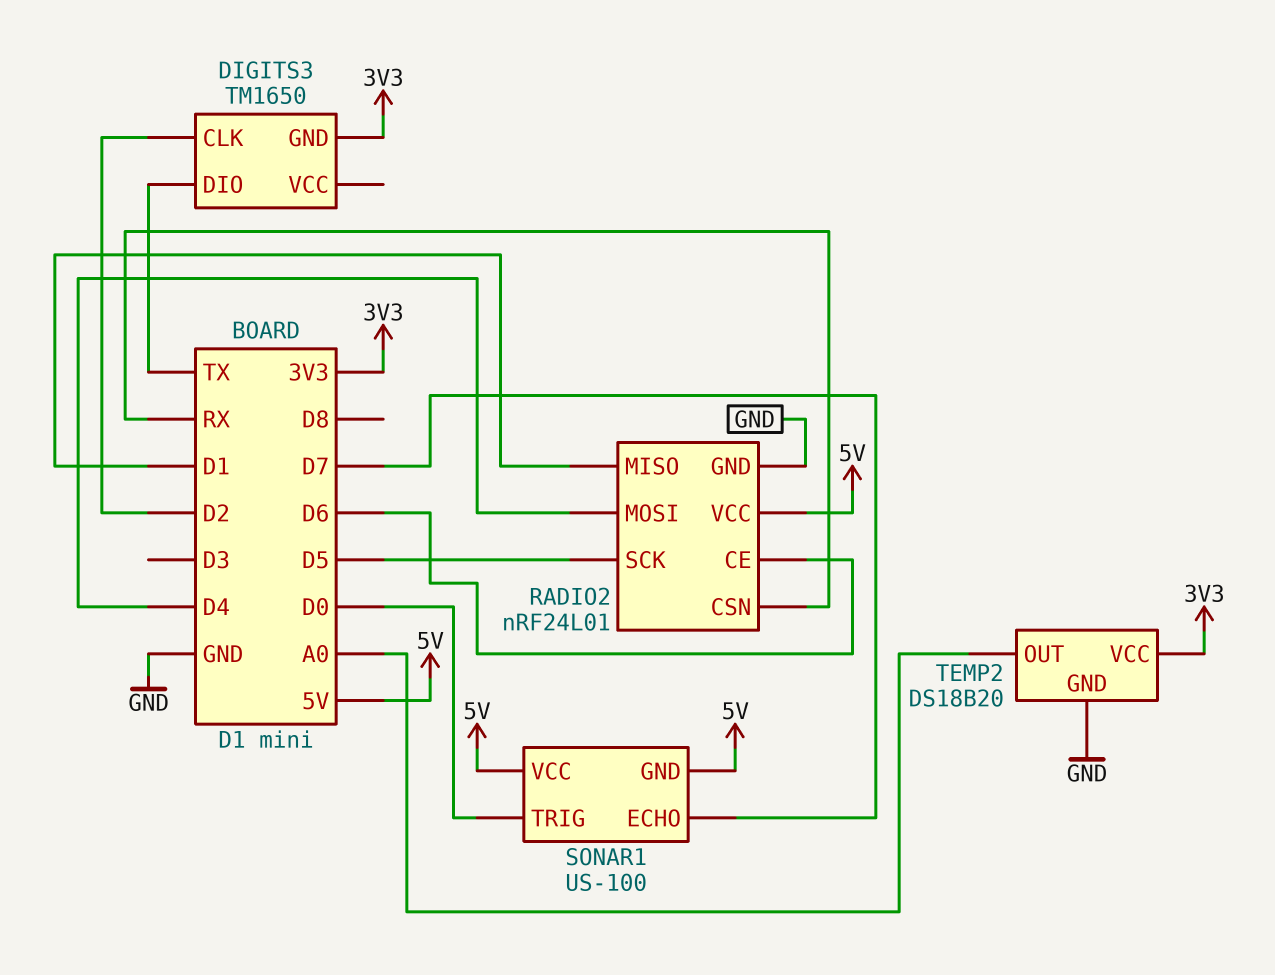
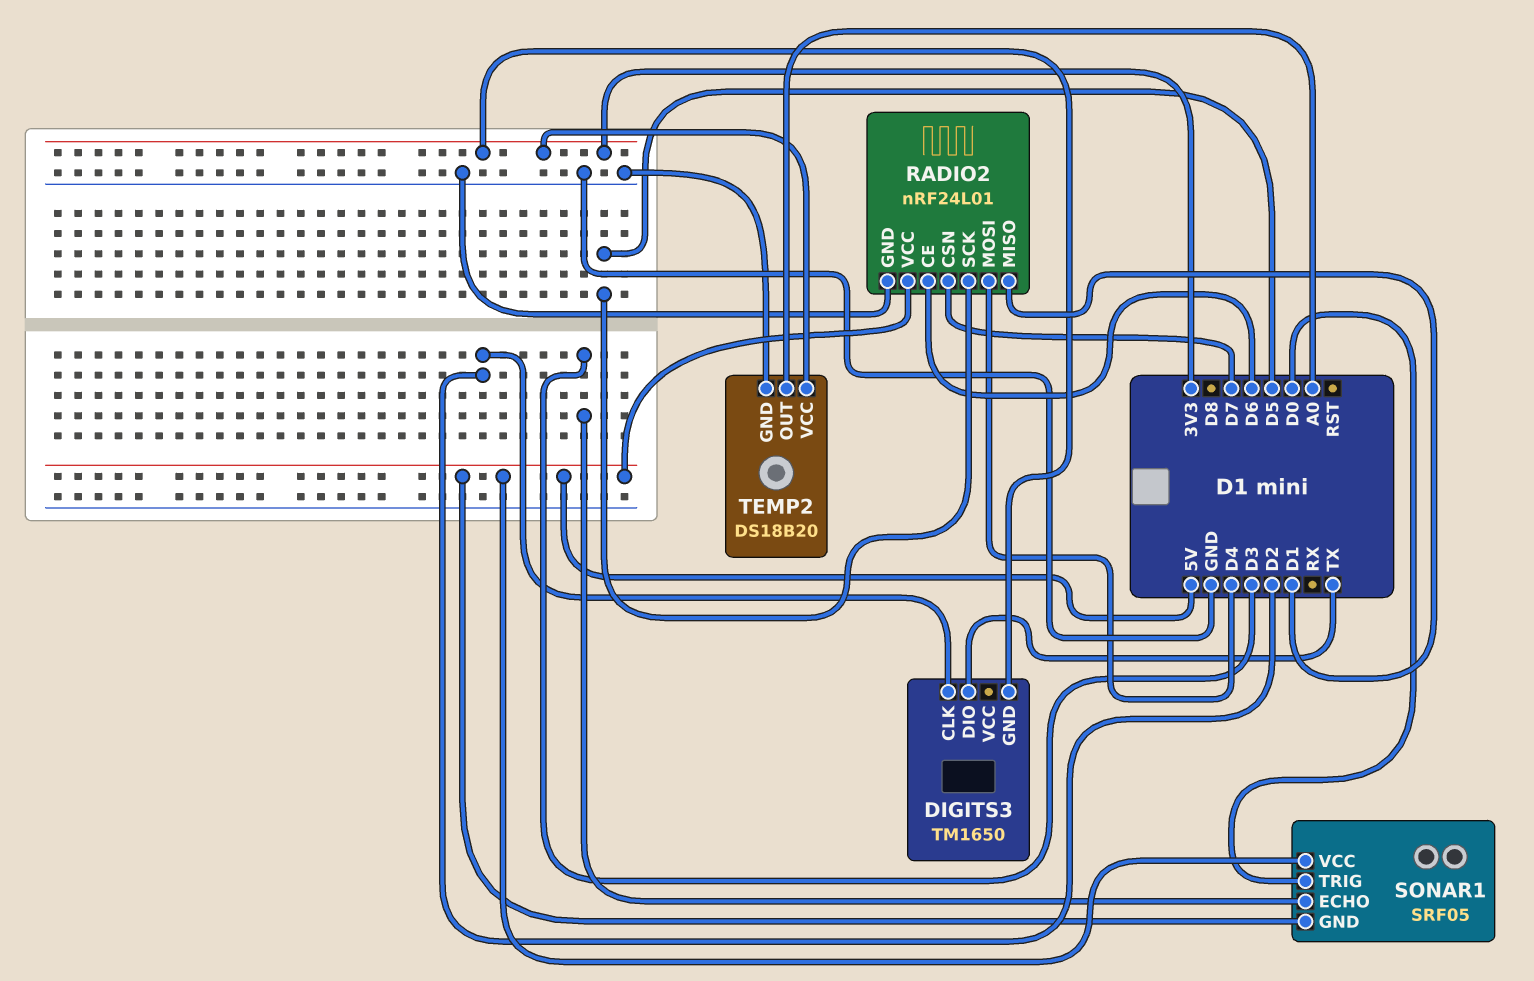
RADIO2 pin CSN: RX -> D7
SONAR1: US-100 -> SRF05
SONAR1 pin ECHO: D7 -> D3

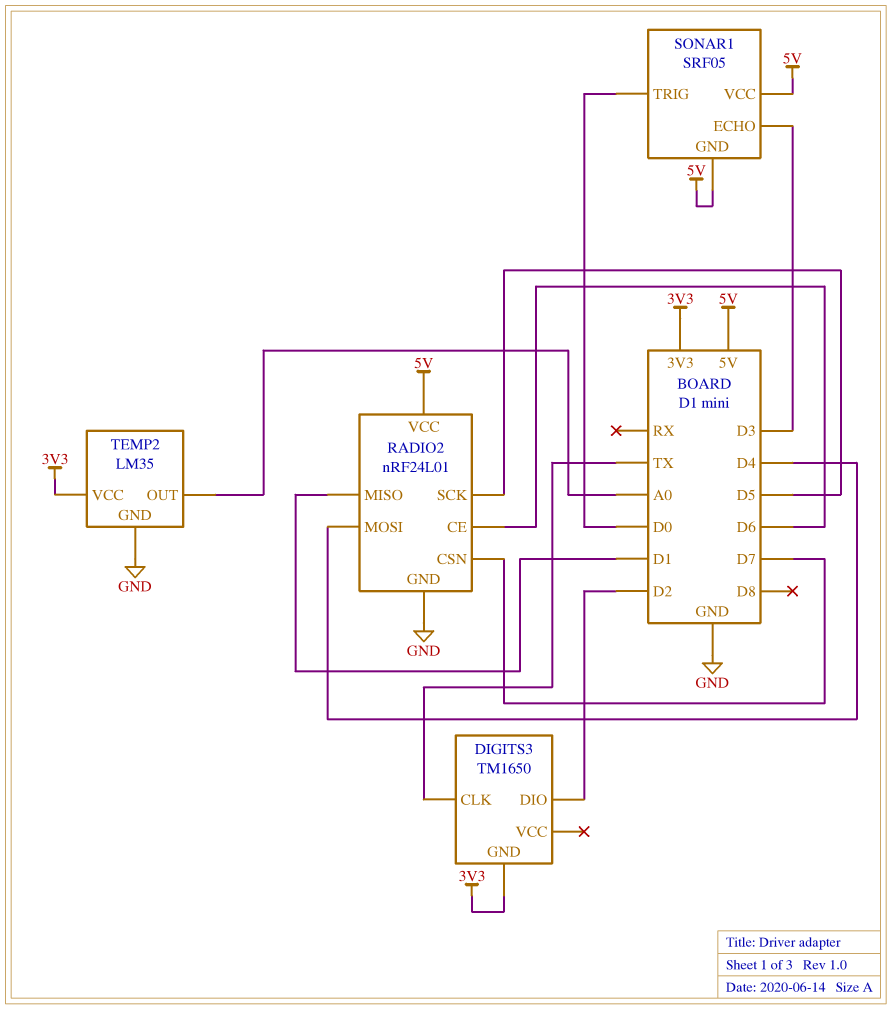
DIGITS3 pin CLK: D2 -> TX
DIGITS3 pin DIO: TX -> D2
TEMP2: DS18B20 -> LM35

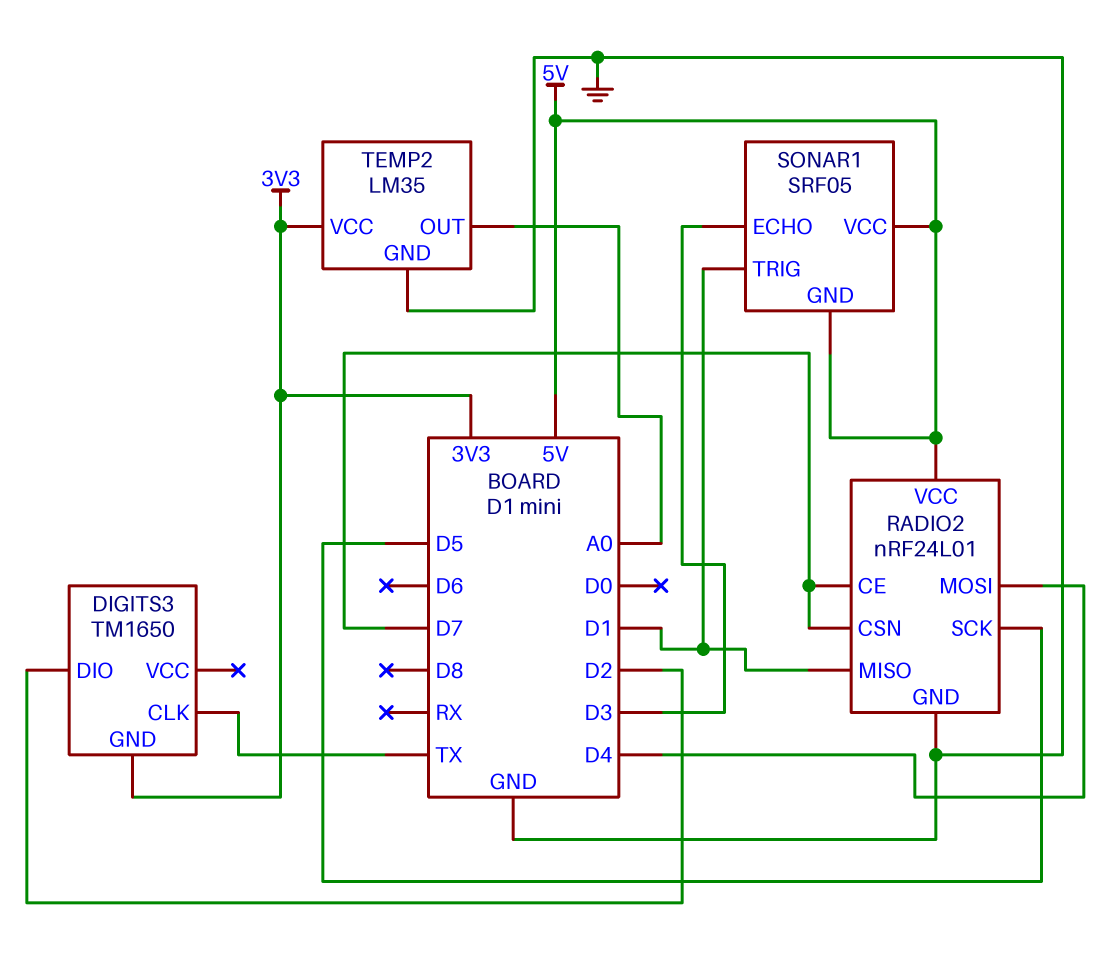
RADIO2 pin CE: D6 -> D7
SONAR1 pin TRIG: D0 -> D1

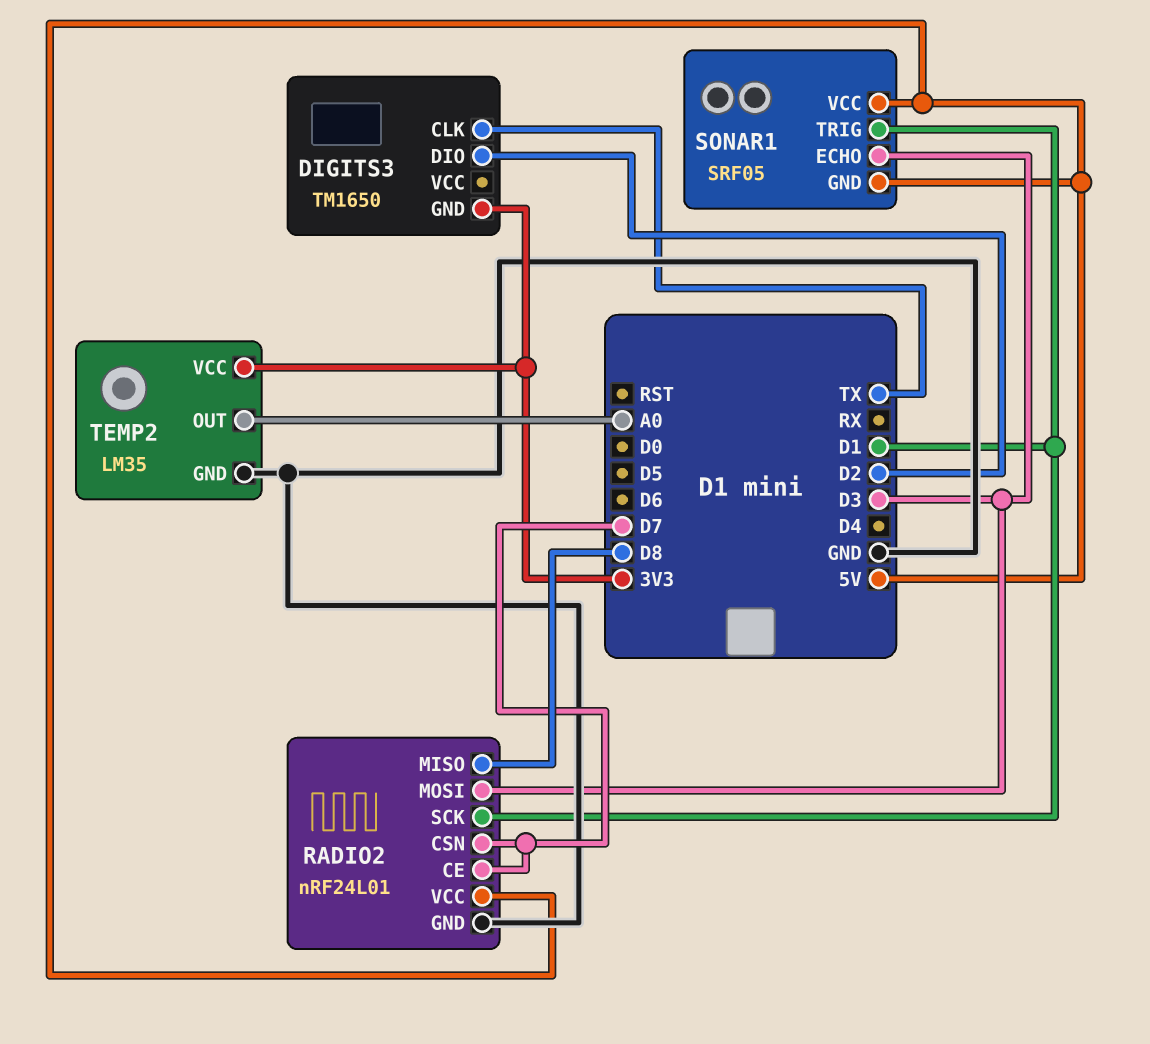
RADIO2 pin MISO: D1 -> D8
RADIO2 pin MOSI: D4 -> D3
RADIO2 pin SCK: D5 -> D1

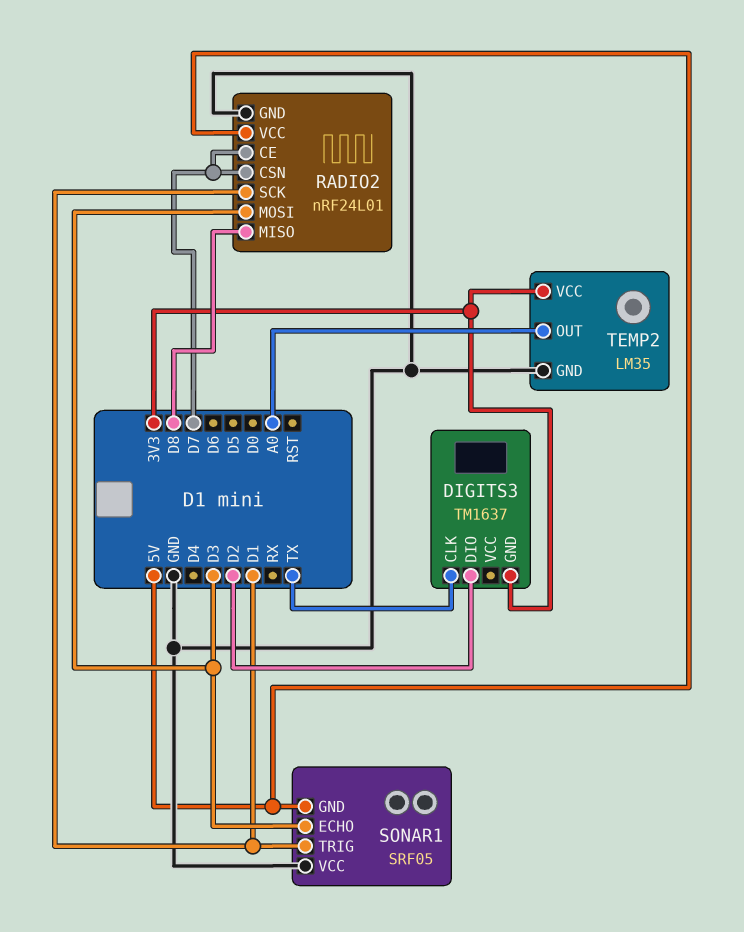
DIGITS3: TM1650 -> TM1637
SONAR1 pin VCC: 5V -> GND

